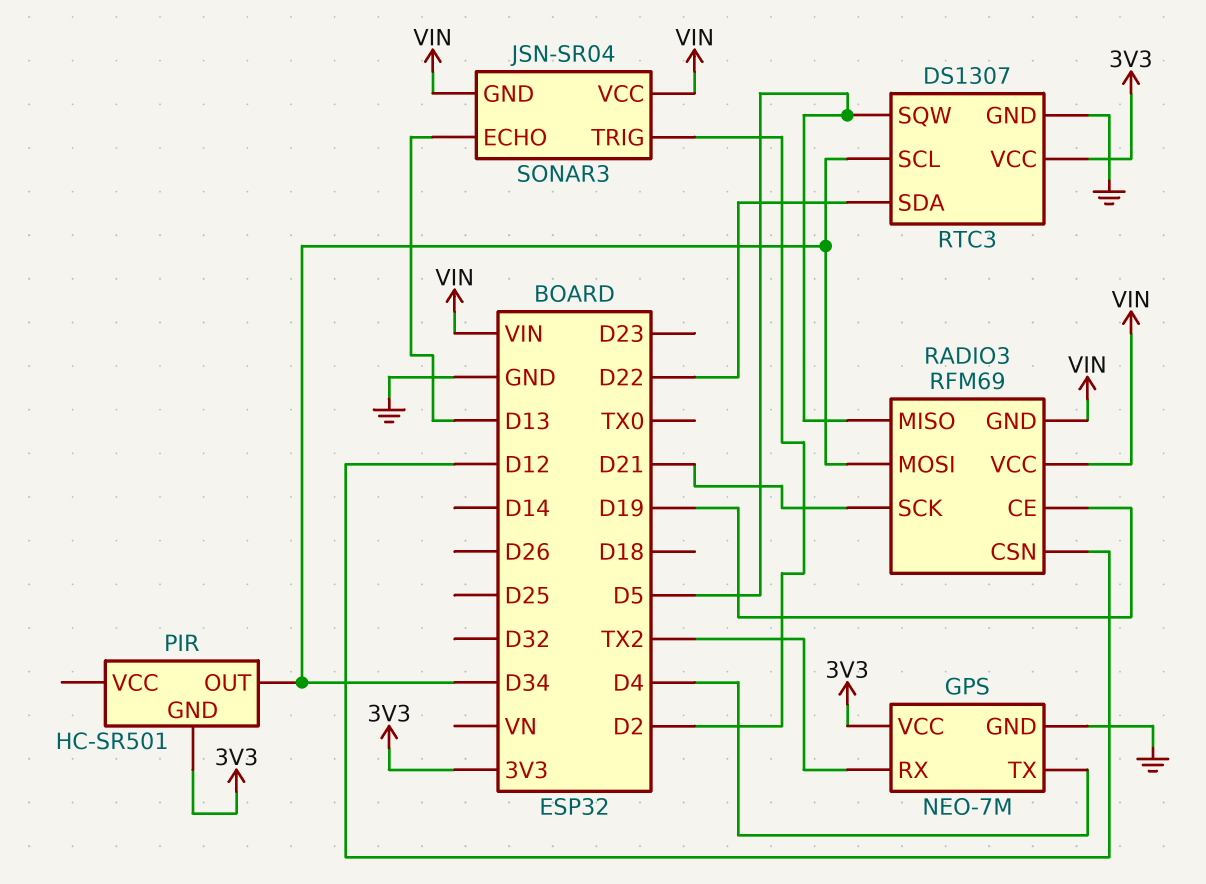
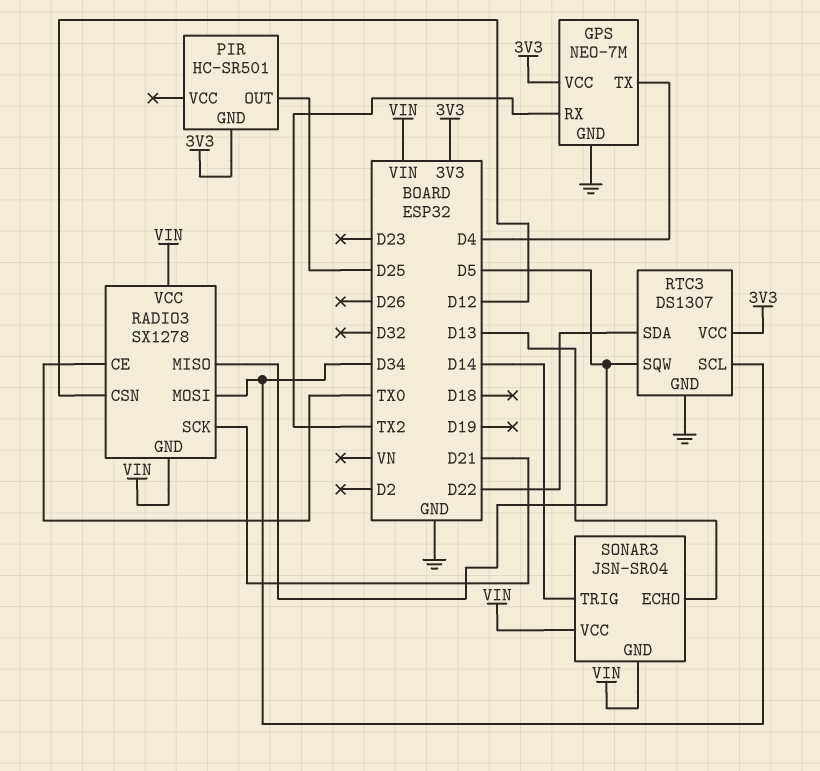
PIR pin OUT: D34 -> D25
RADIO3: RFM69 -> SX1278
RADIO3 pin CE: D19 -> TX0
SONAR3 pin TRIG: D2 -> D14

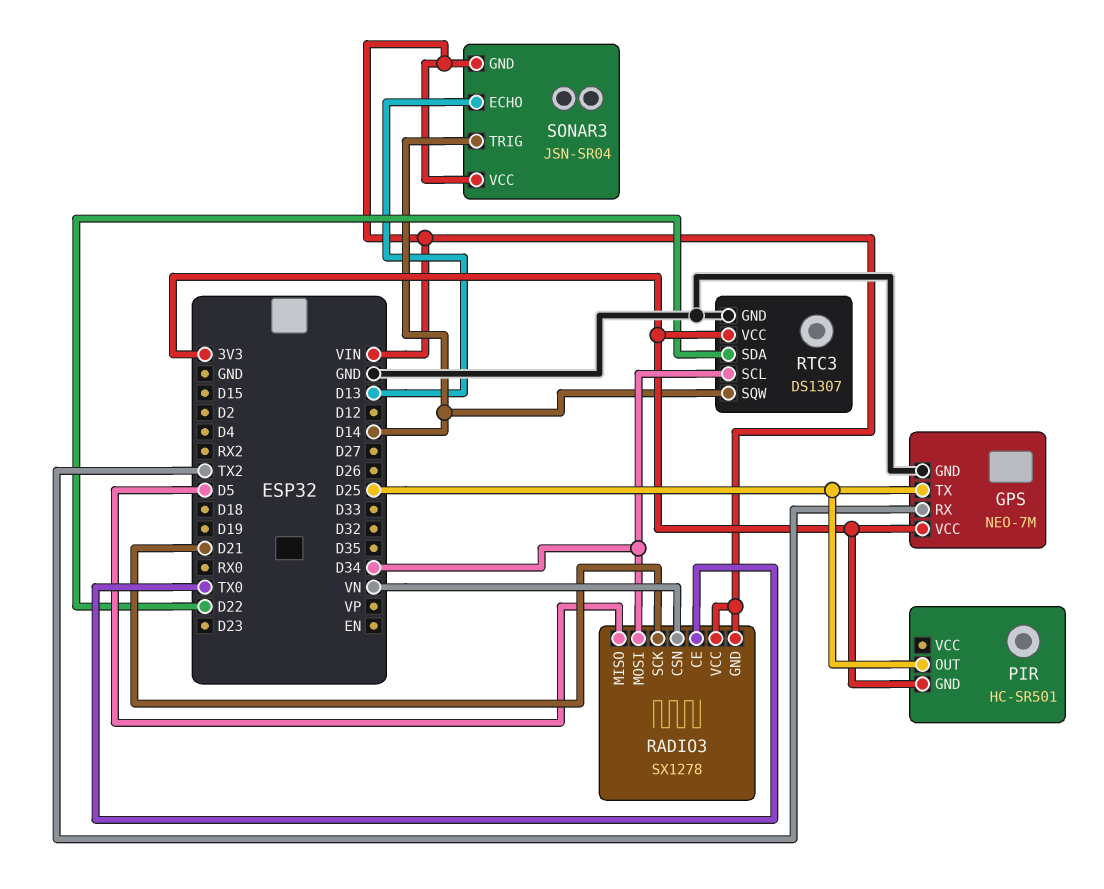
GPS pin TX: D4 -> D25
RADIO3 pin CSN: D12 -> VN
RTC3 pin SQW: D5 -> D14

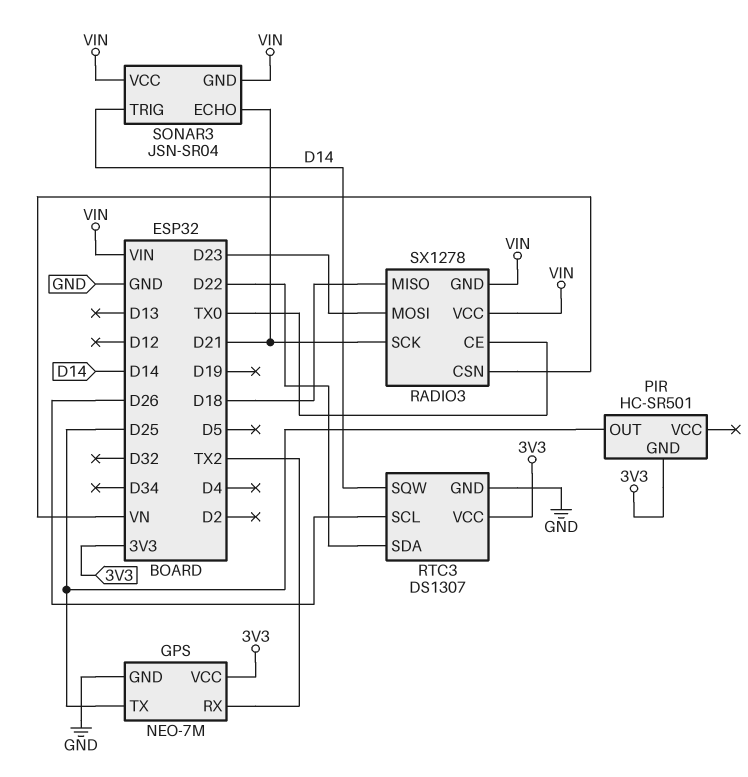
RADIO3 pin MISO: D5 -> D18
RADIO3 pin MOSI: D34 -> D23
RTC3 pin SCL: D34 -> D26
SONAR3 pin ECHO: D13 -> D21

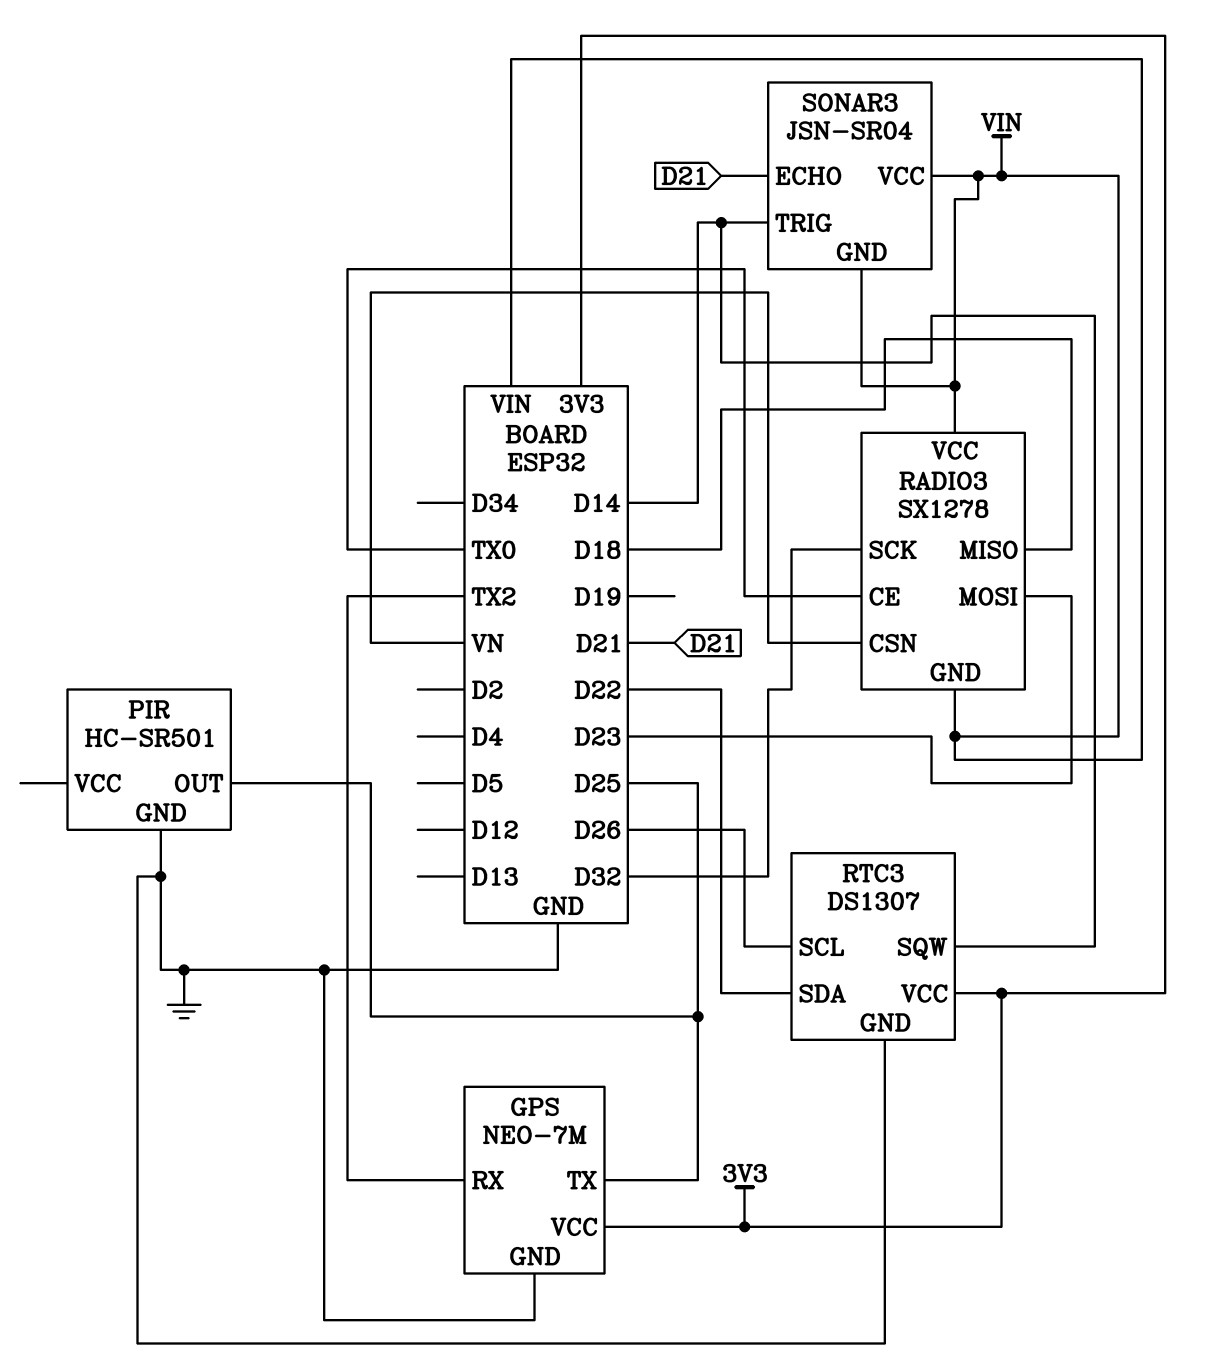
PIR pin GND: 3V3 -> GND
RADIO3 pin SCK: D21 -> D32

